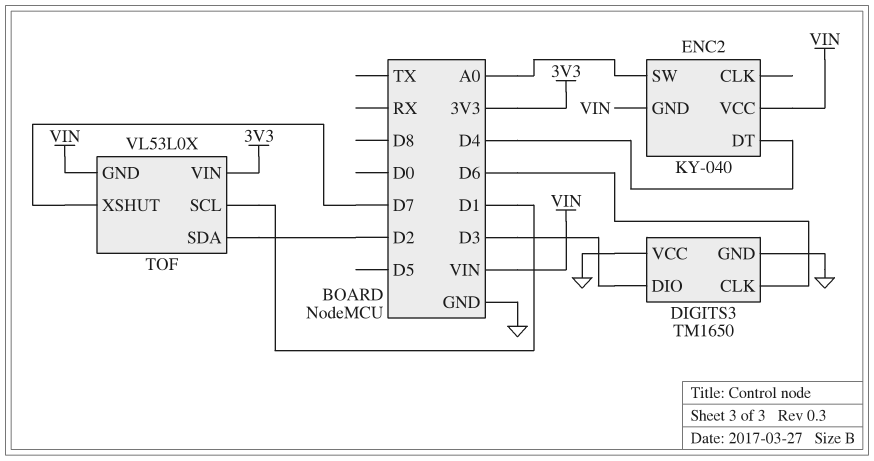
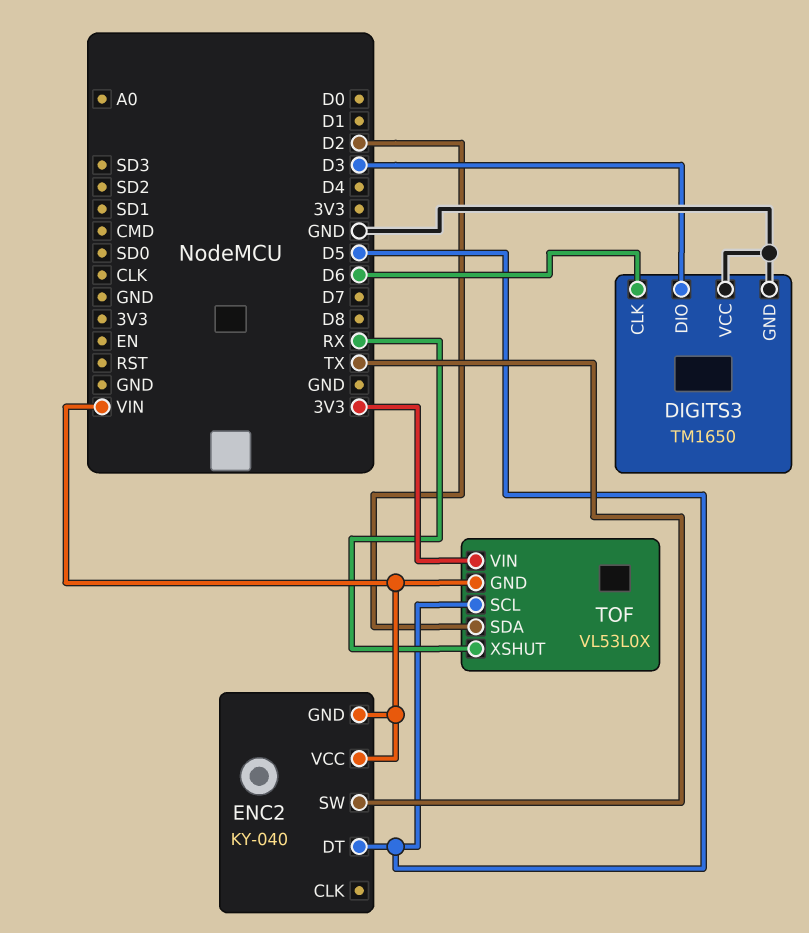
ENC2 pin DT: D4 -> D5
ENC2 pin SW: A0 -> TX
TOF pin SCL: D1 -> D5
TOF pin XSHUT: D7 -> RX

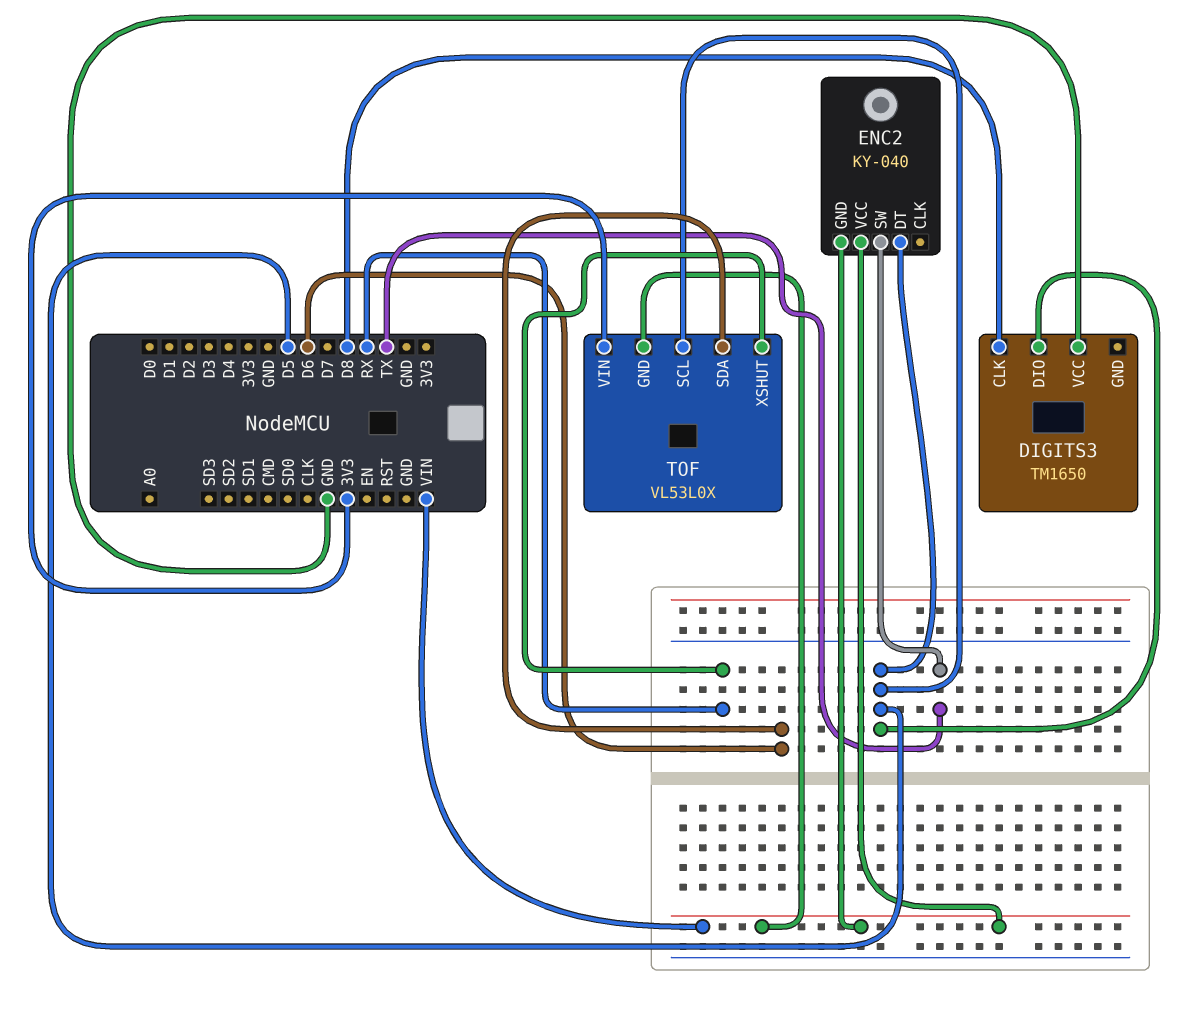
DIGITS3 pin CLK: D6 -> D8
DIGITS3 pin DIO: D3 -> D5
DIGITS3 pin GND: GND -> none
TOF pin SDA: D2 -> D6

